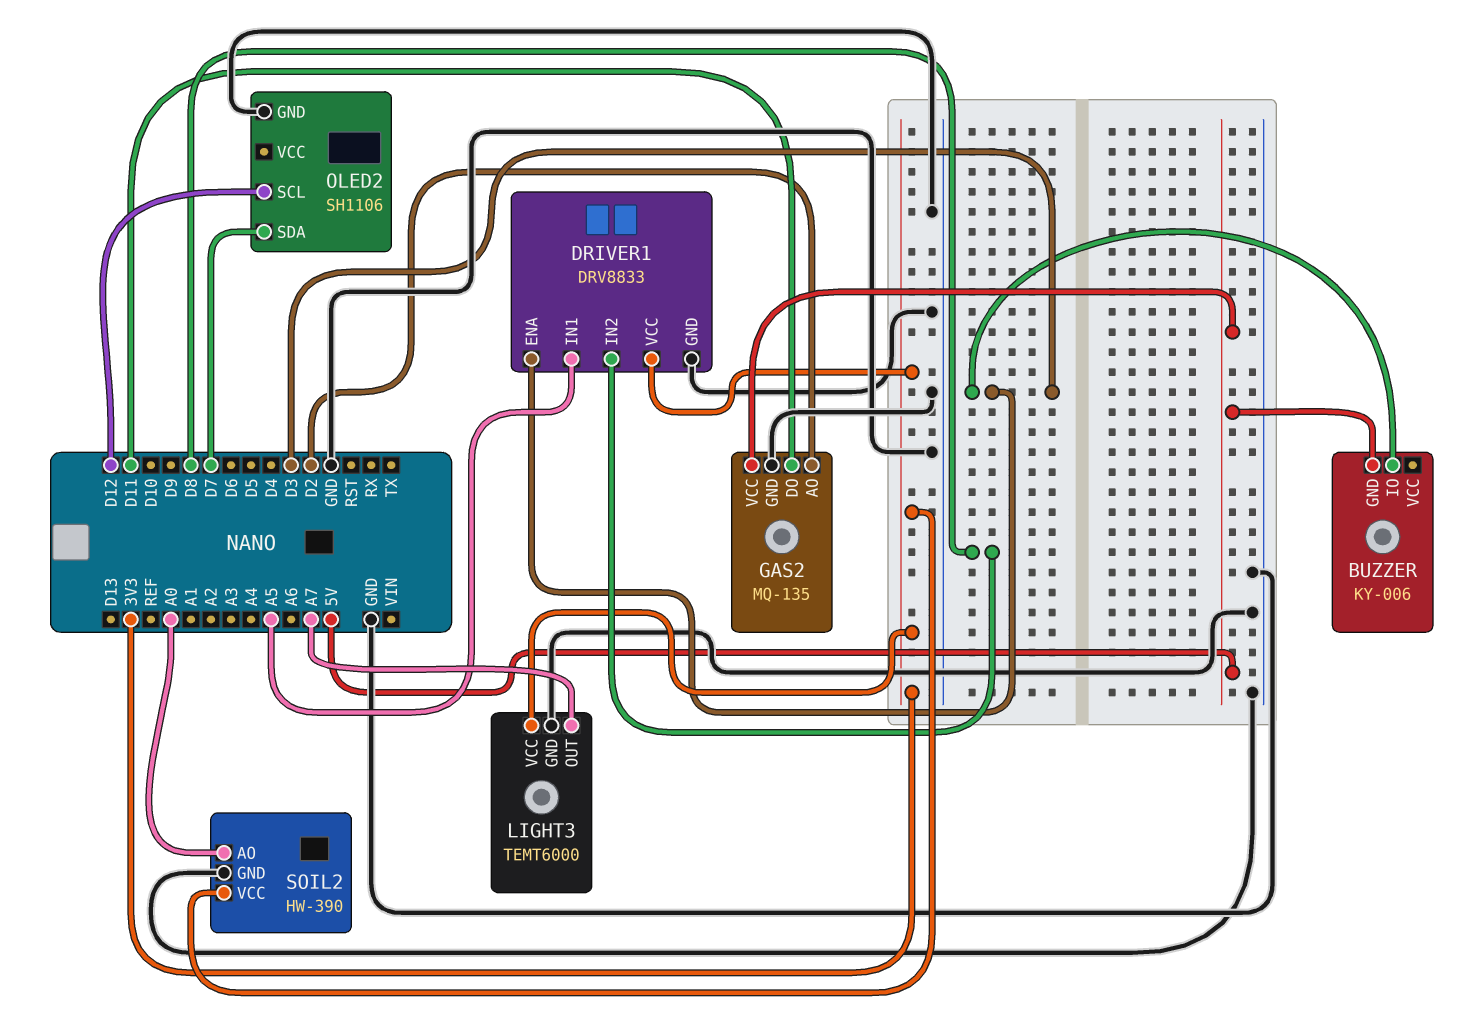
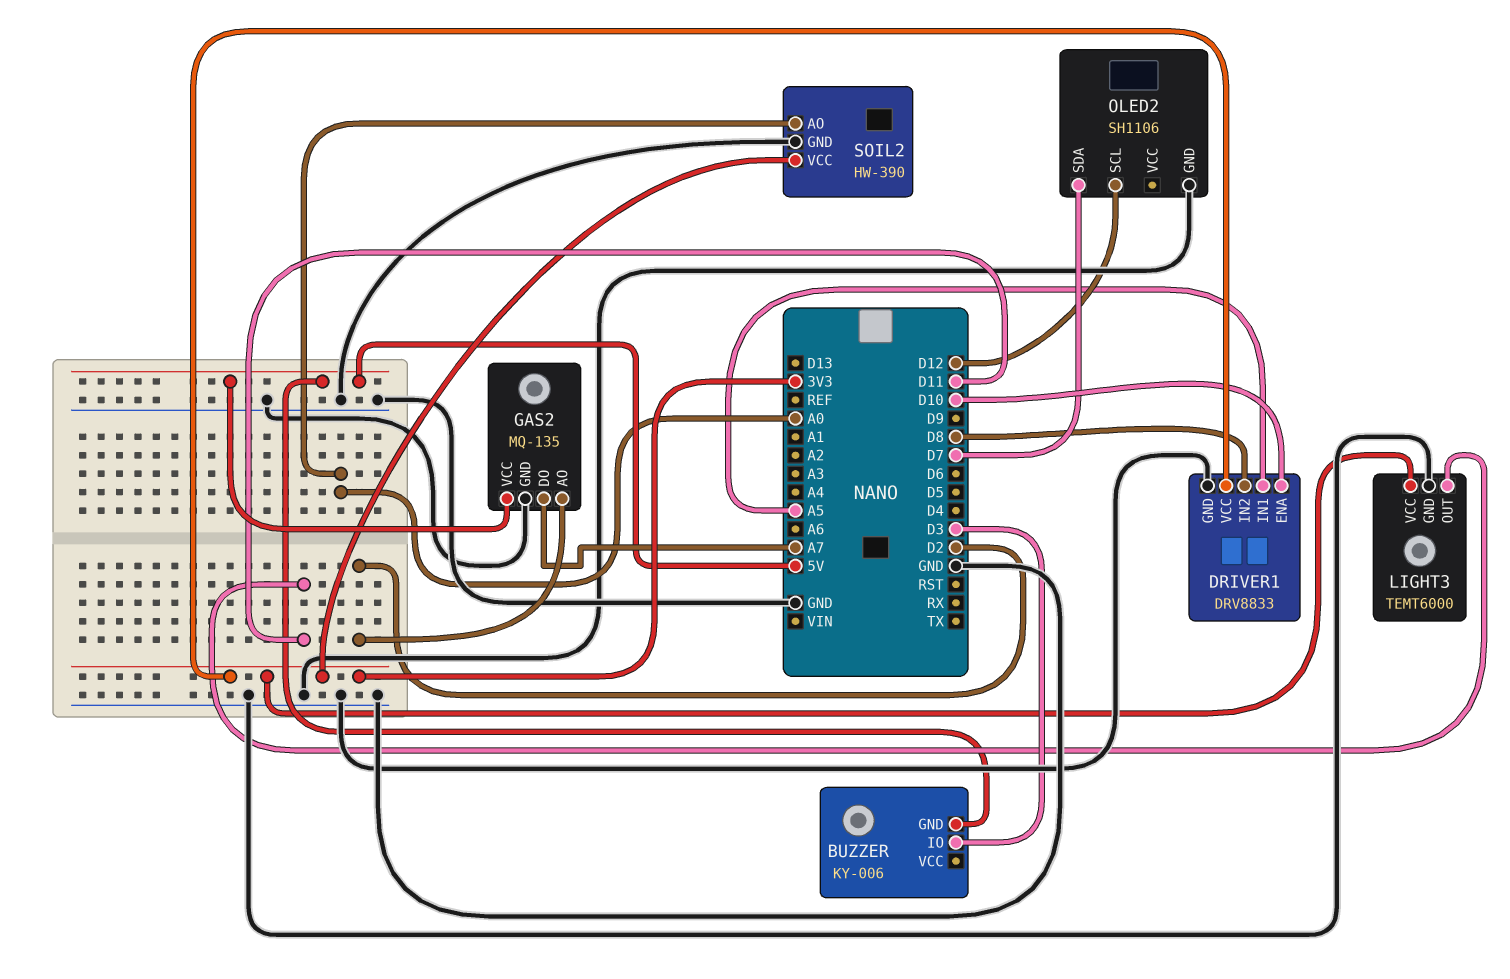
DRIVER1 pin ENA: D3 -> D10
GAS2 pin DO: D11 -> A7
LIGHT3 pin OUT: A7 -> D11

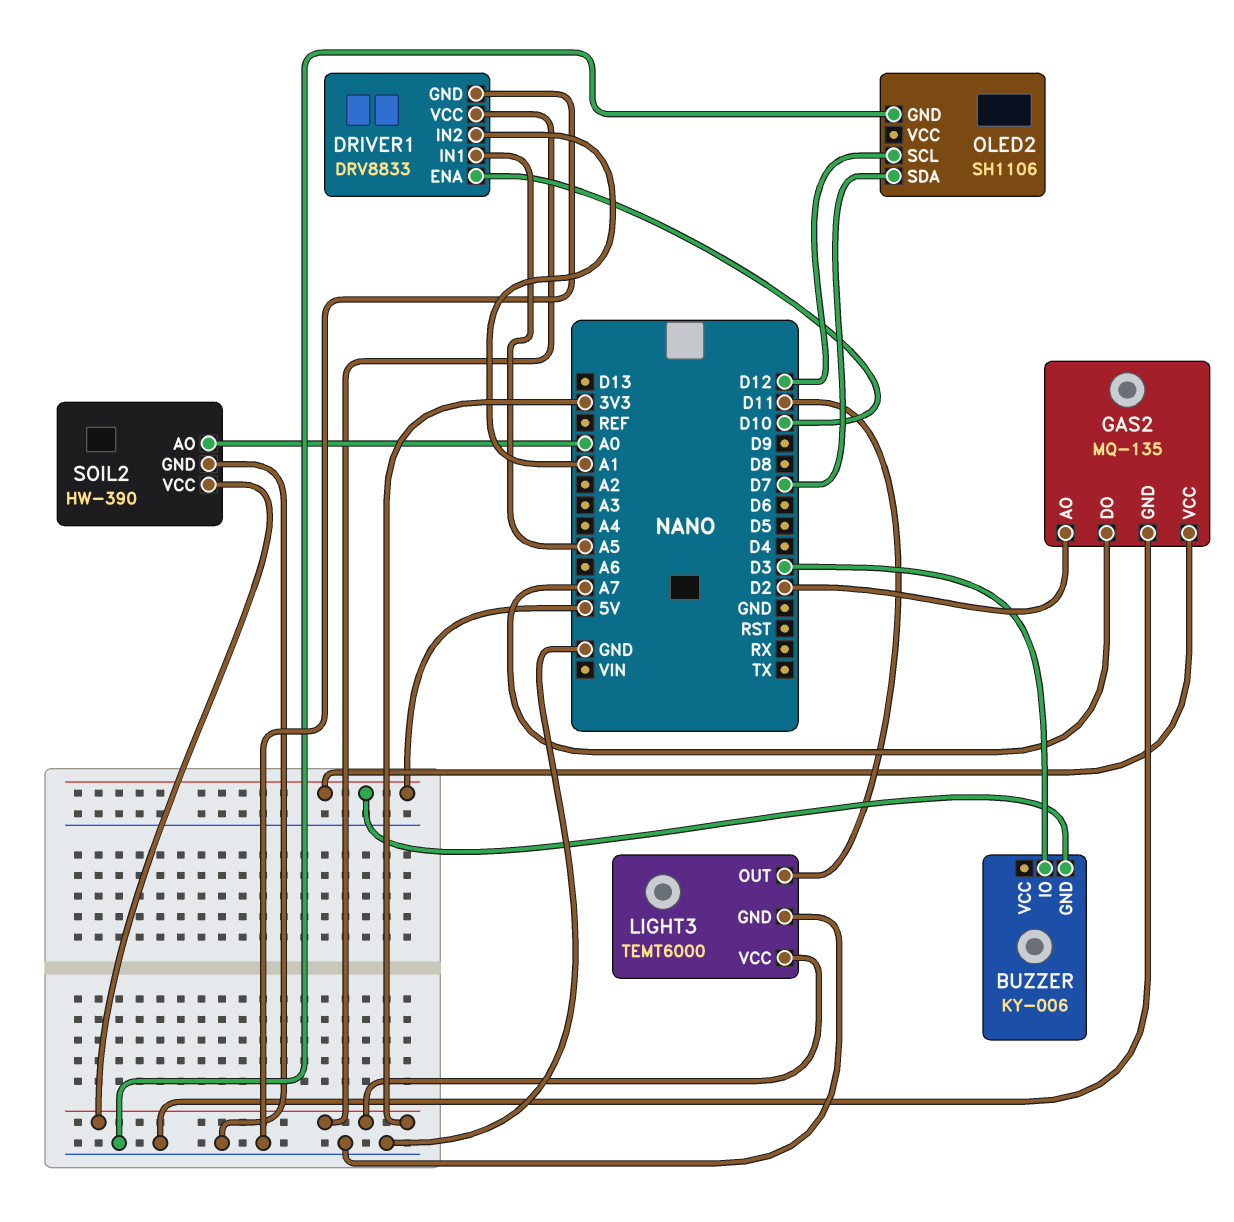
DRIVER1 pin IN2: D8 -> A1

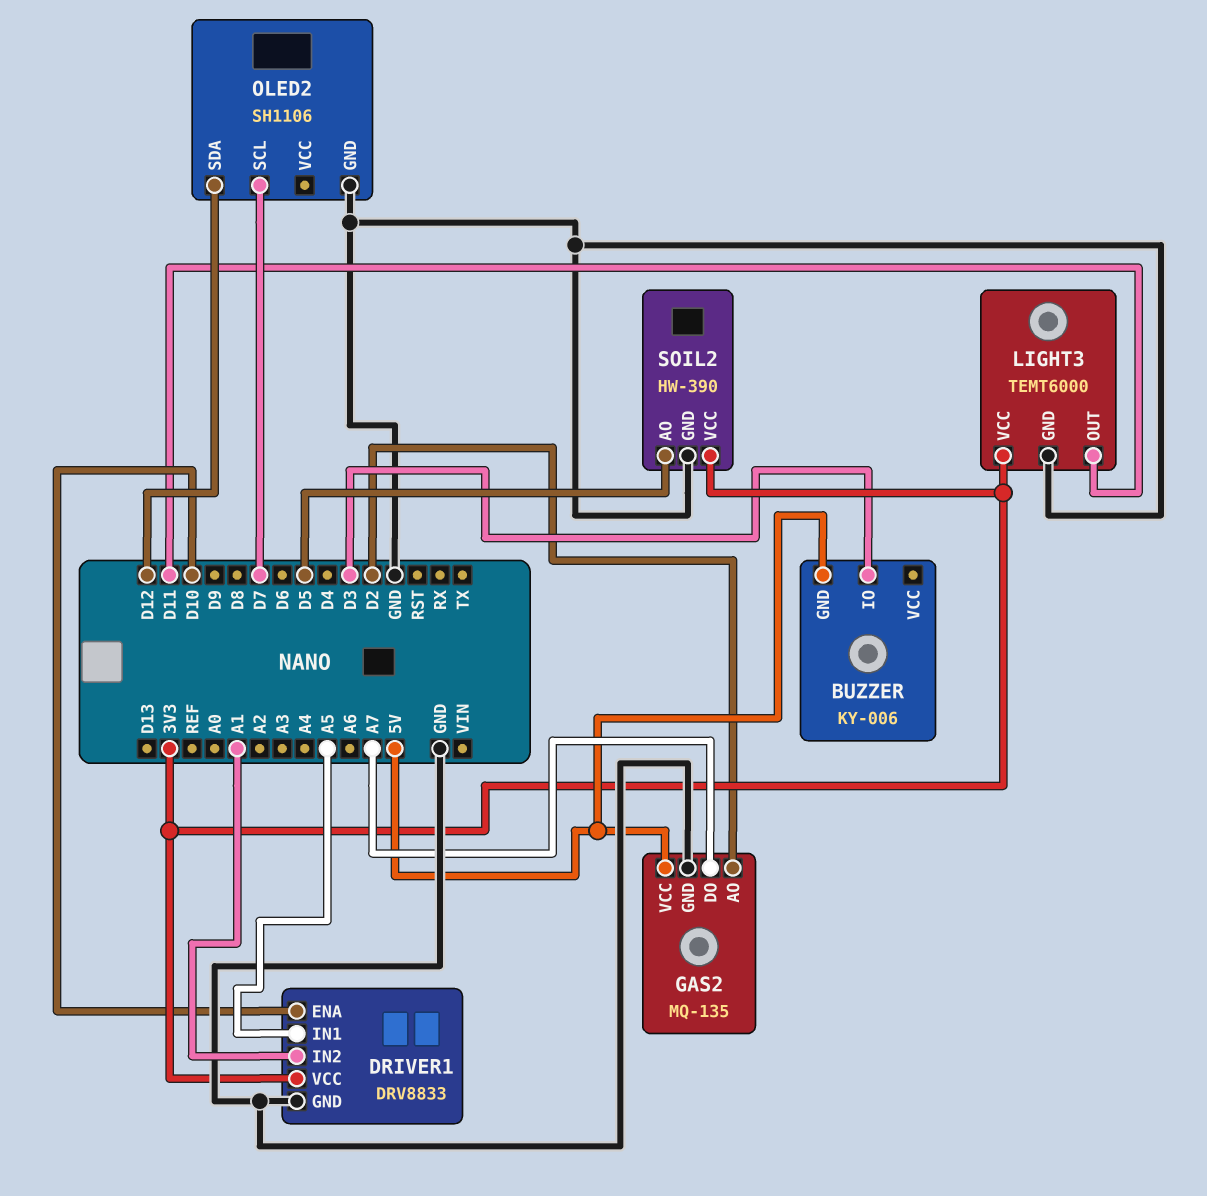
OLED2 pin SCL: D12 -> D7
OLED2 pin SDA: D7 -> D12
SOIL2 pin AO: A0 -> D5

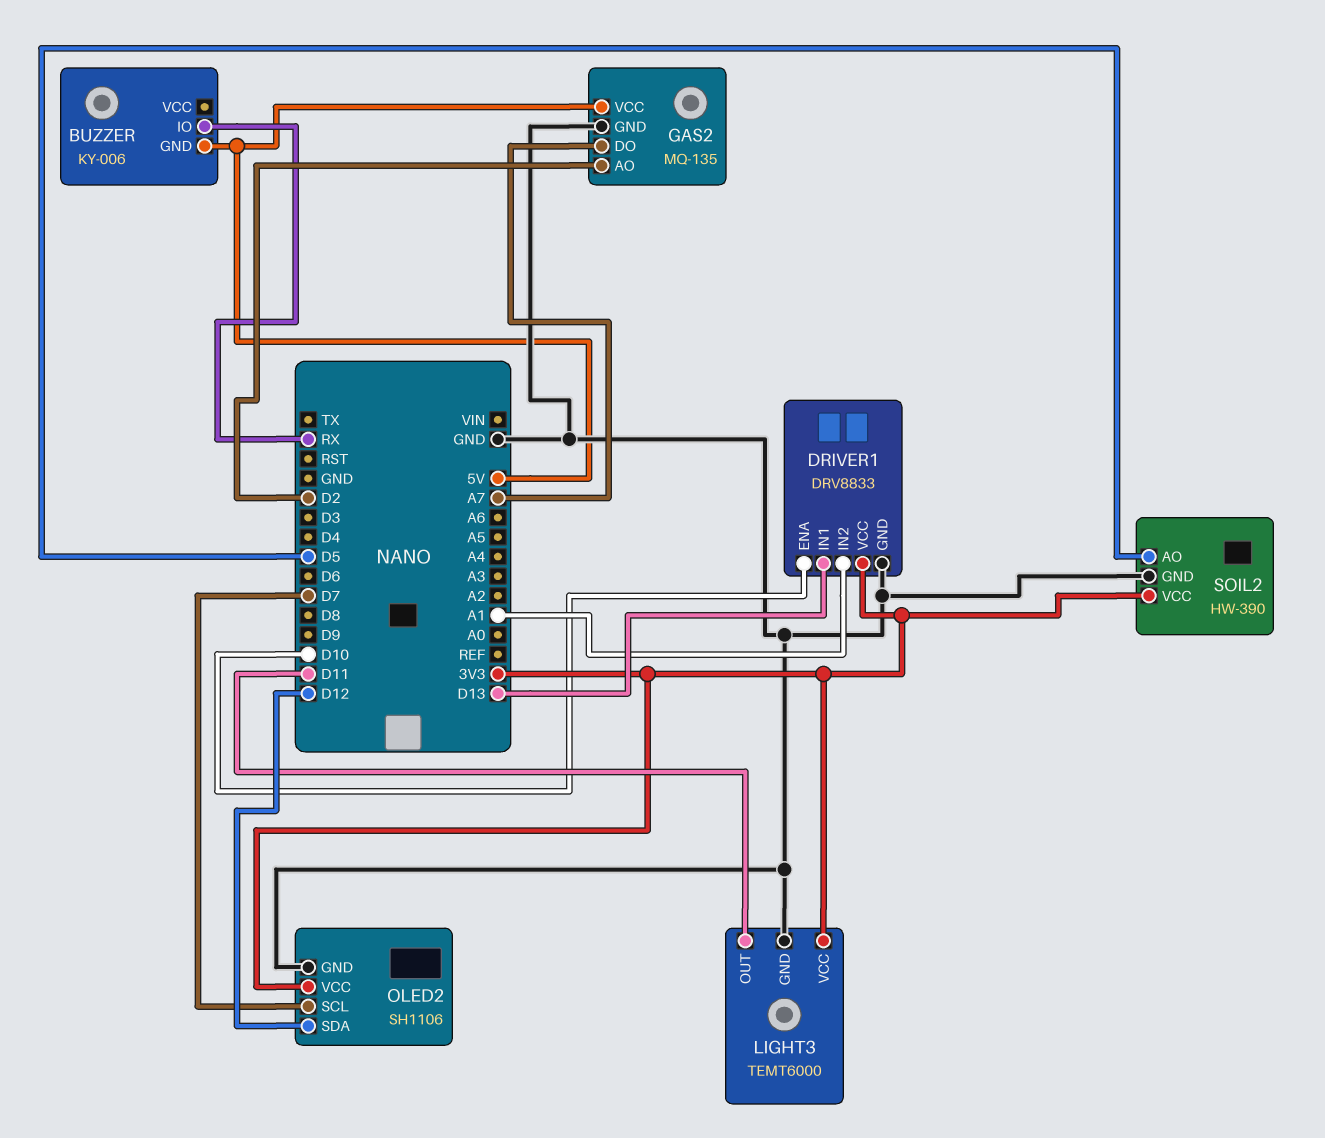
BUZZER pin IO: D3 -> RX
DRIVER1 pin IN1: A5 -> D13
OLED2 pin VCC: none -> 3V3

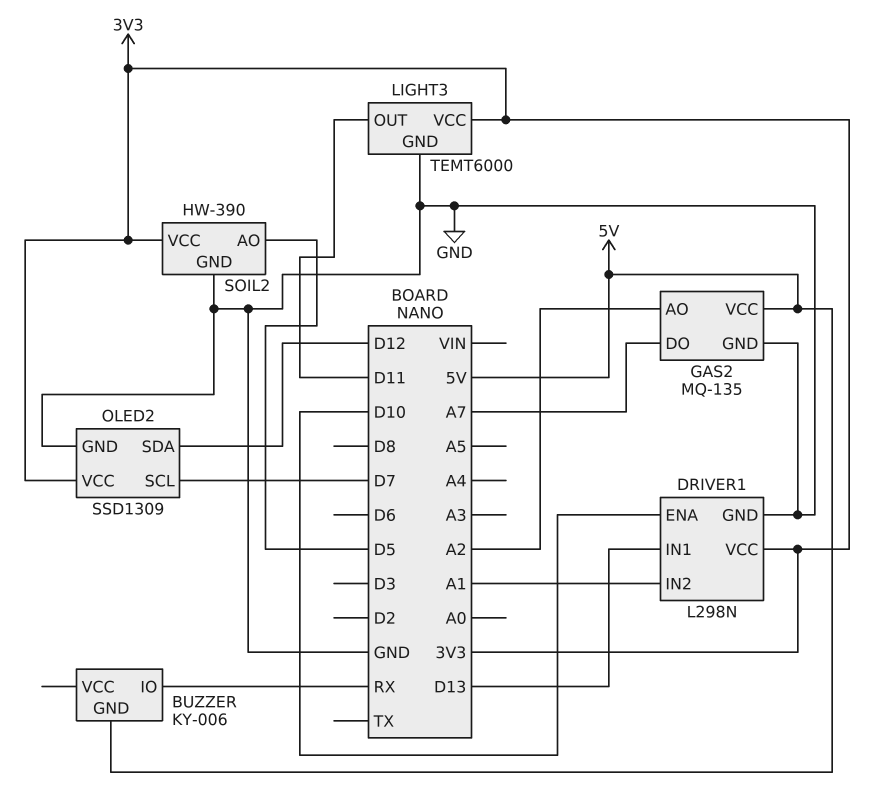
DRIVER1: DRV8833 -> L298N
GAS2 pin AO: D2 -> A2
OLED2: SH1106 -> SSD1309

